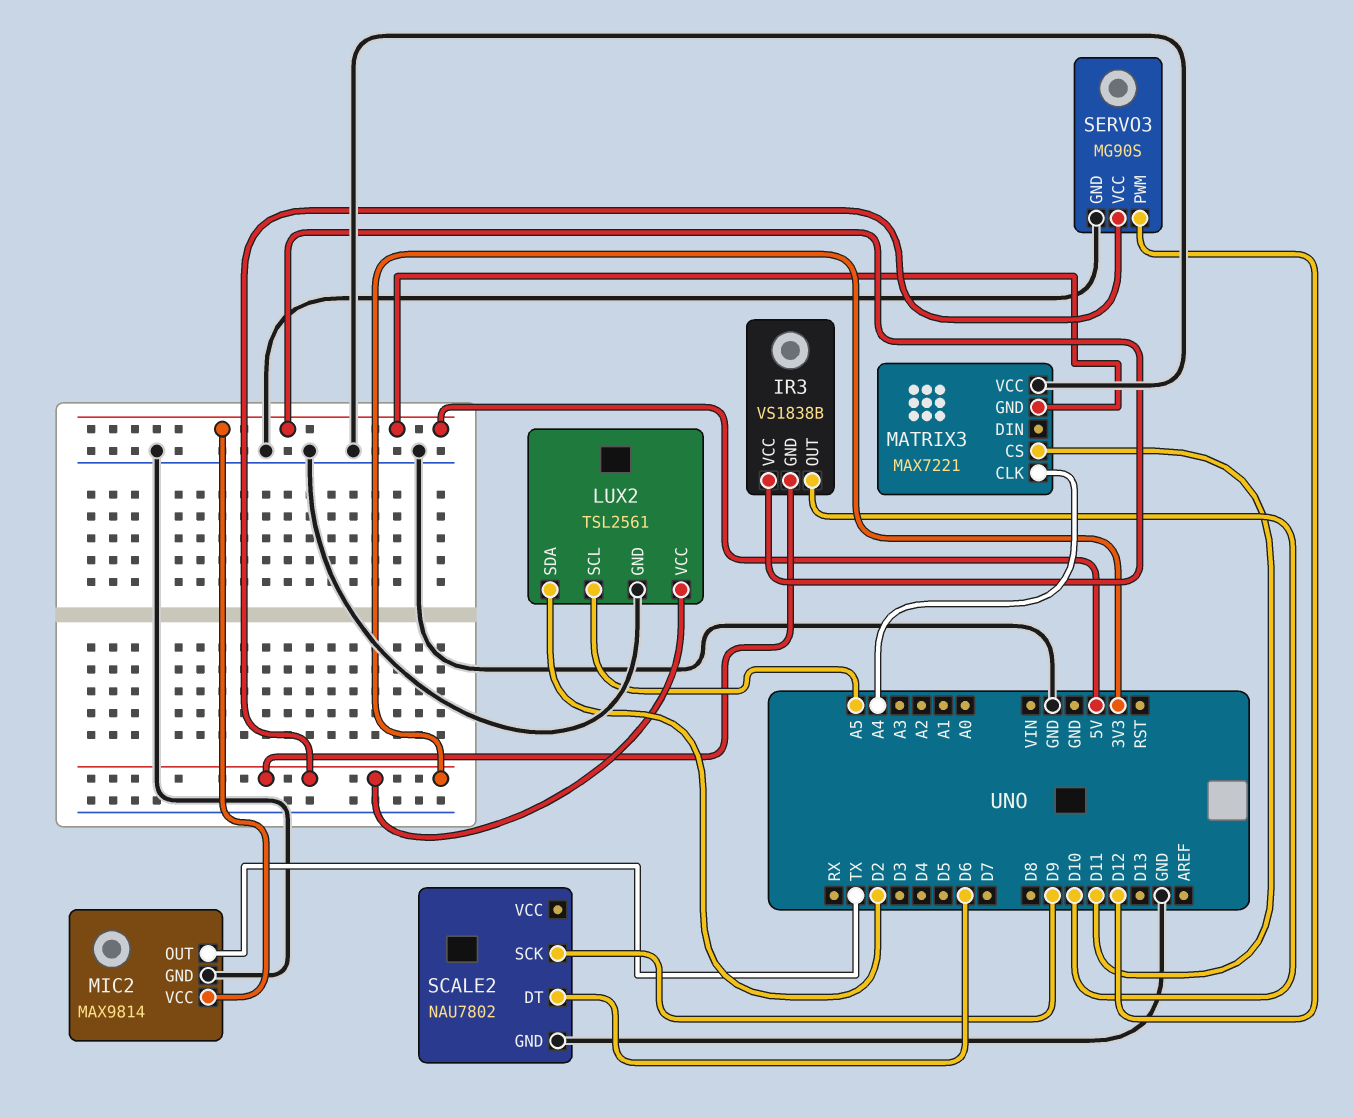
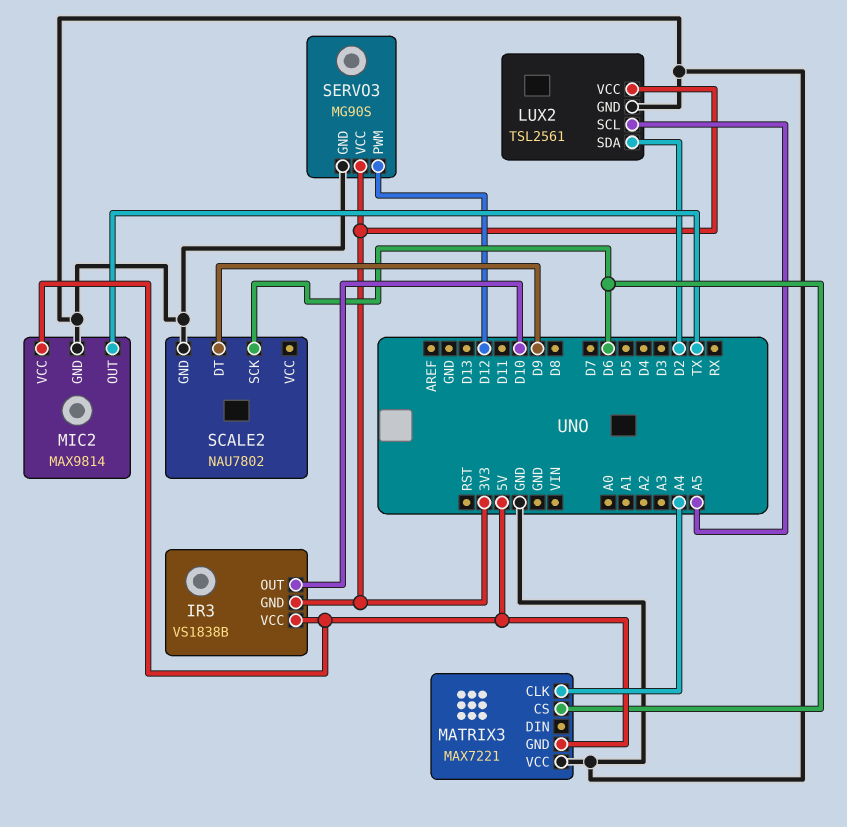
MATRIX3 pin CS: D11 -> D6
SCALE2 pin DT: D6 -> D9
SCALE2 pin SCK: D9 -> D6

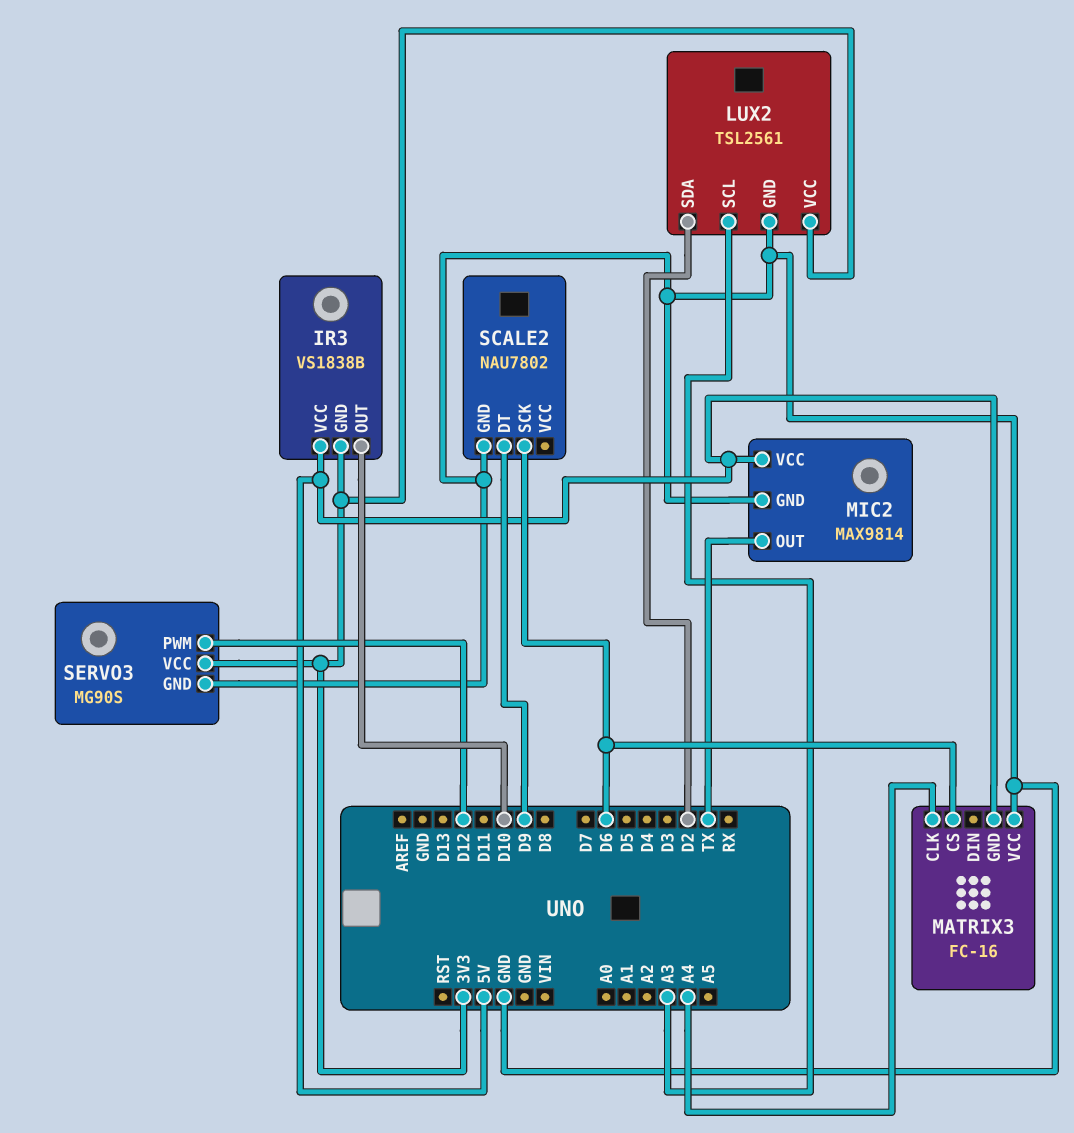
LUX2 pin SCL: A5 -> A3
MATRIX3: MAX7221 -> FC-16

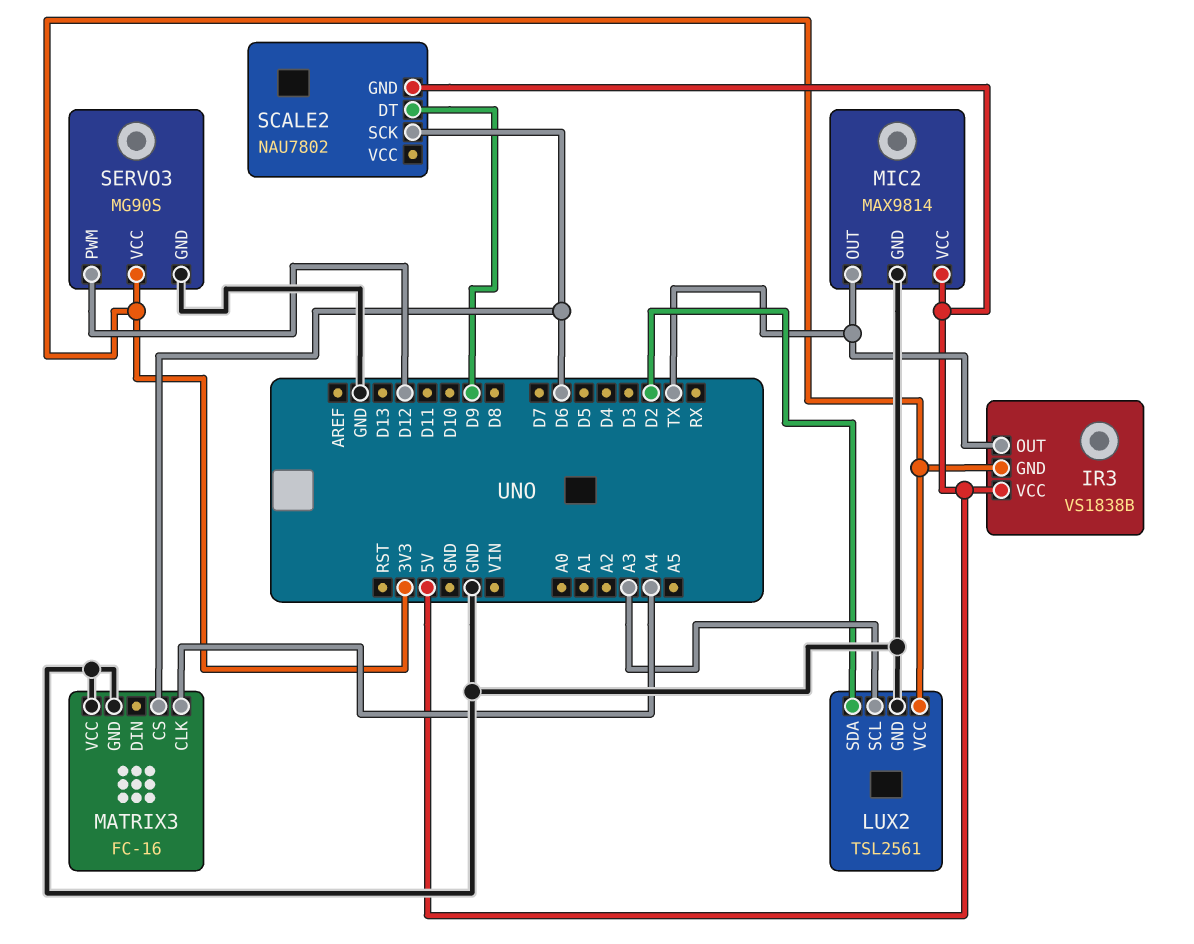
IR3 pin OUT: D10 -> TX
MATRIX3 pin GND: 5V -> GND
SCALE2 pin GND: GND -> 5V

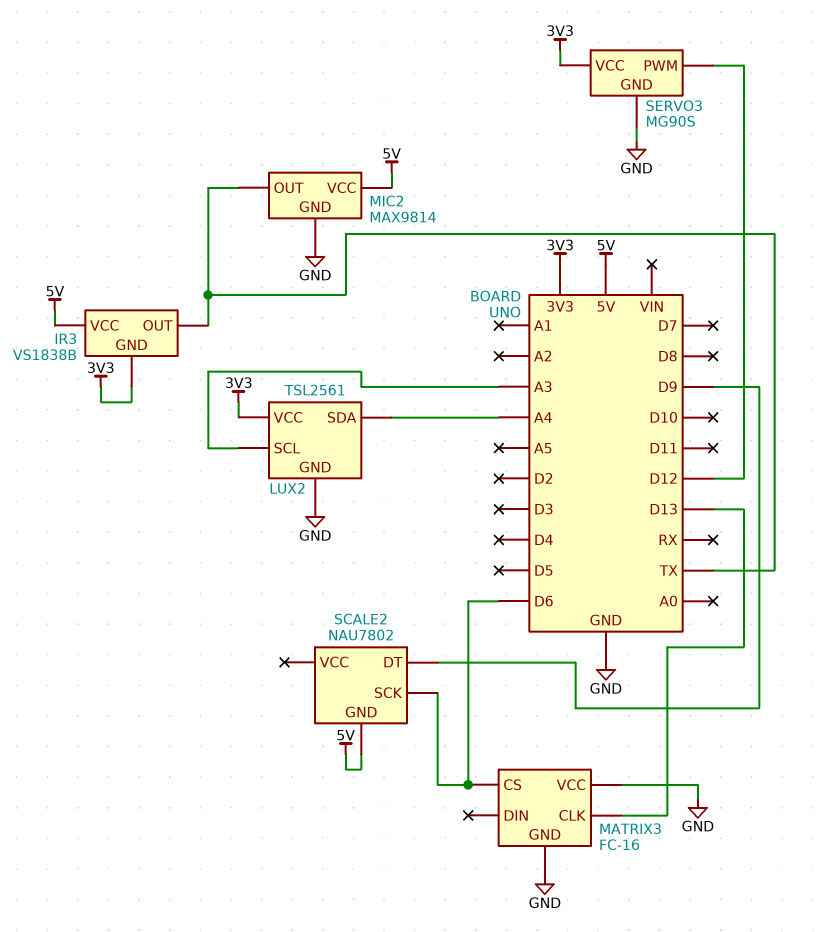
LUX2 pin SDA: D2 -> A4
MATRIX3 pin CLK: A4 -> D13

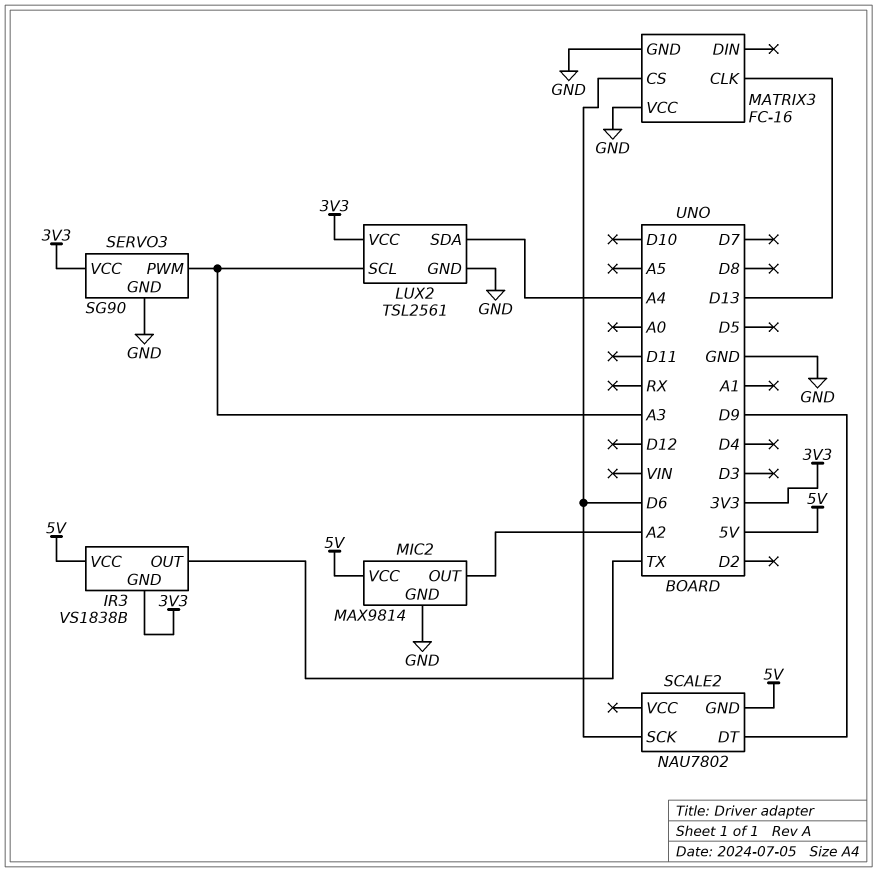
MIC2 pin OUT: TX -> A2
SERVO3: MG90S -> SG90
SERVO3 pin PWM: D12 -> A3

